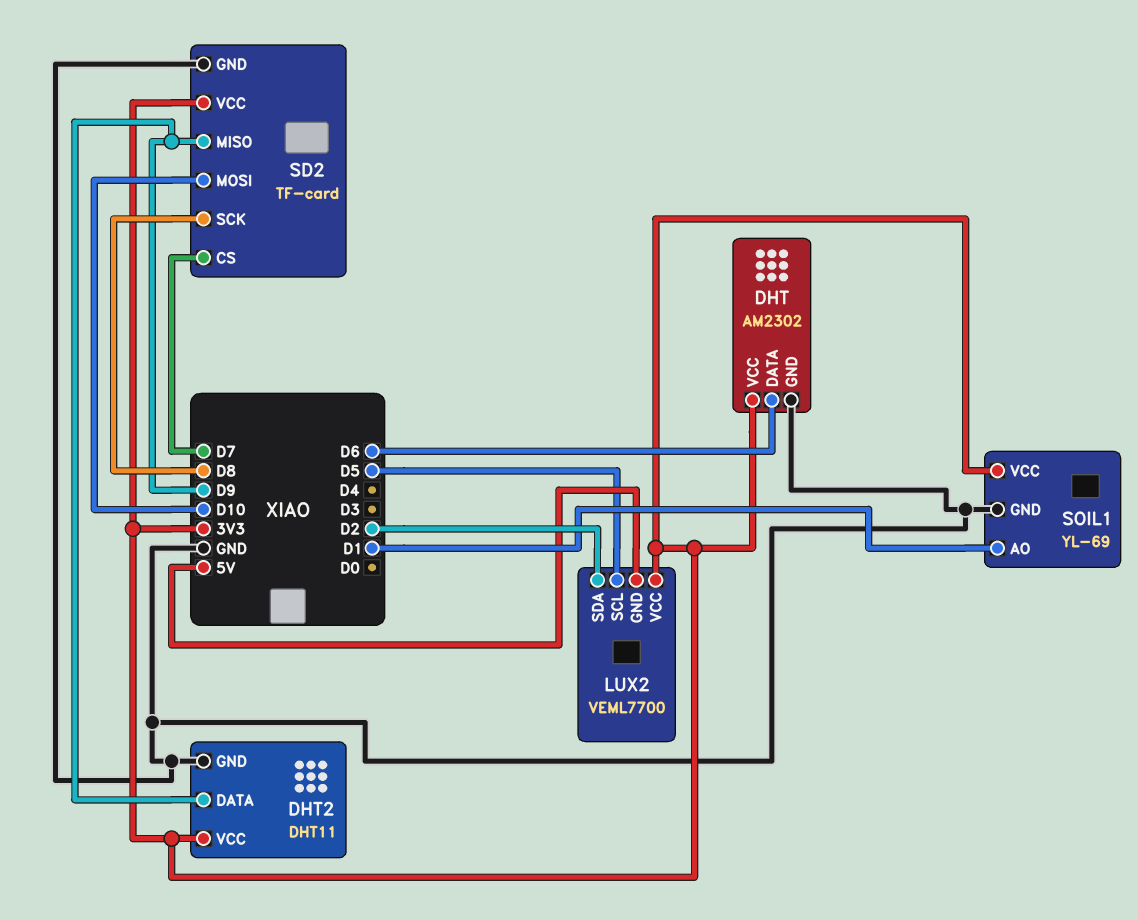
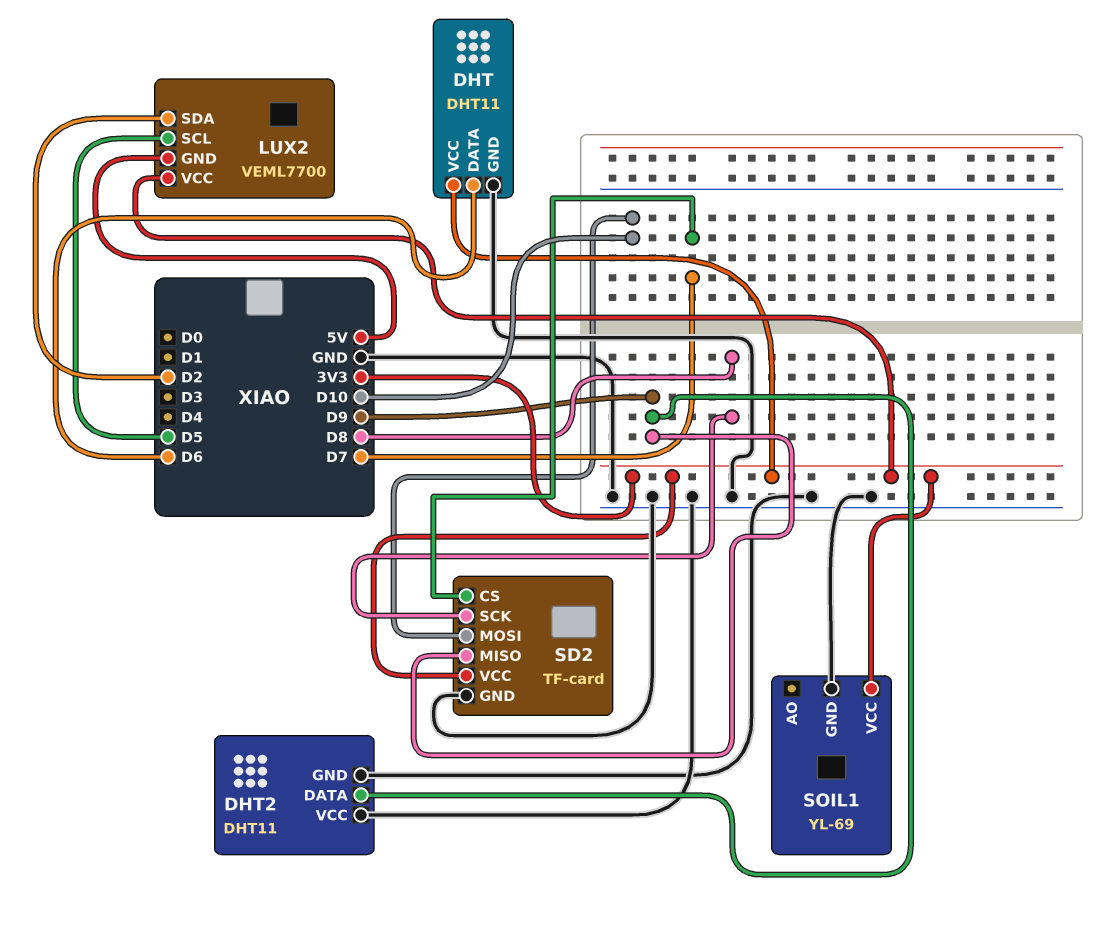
DHT: AM2302 -> DHT11
DHT2 pin VCC: 3V3 -> GND
SOIL1 pin AO: D1 -> none

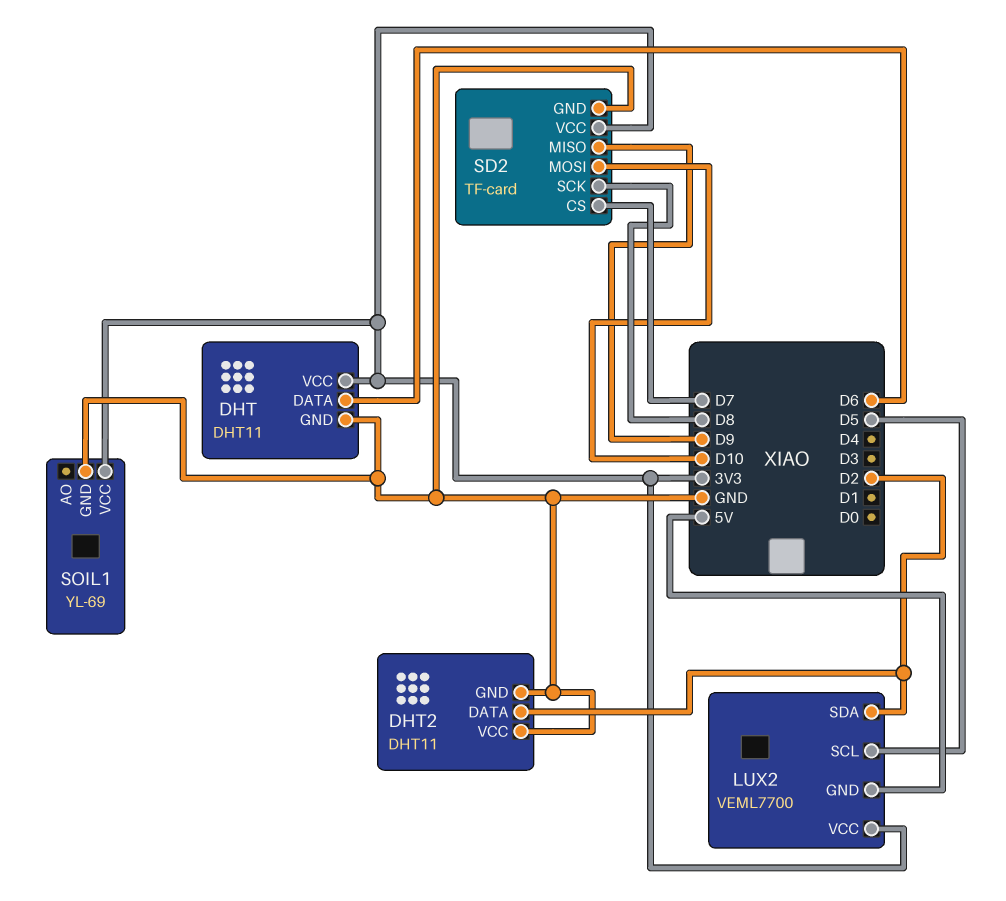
DHT2 pin DATA: D9 -> D2

